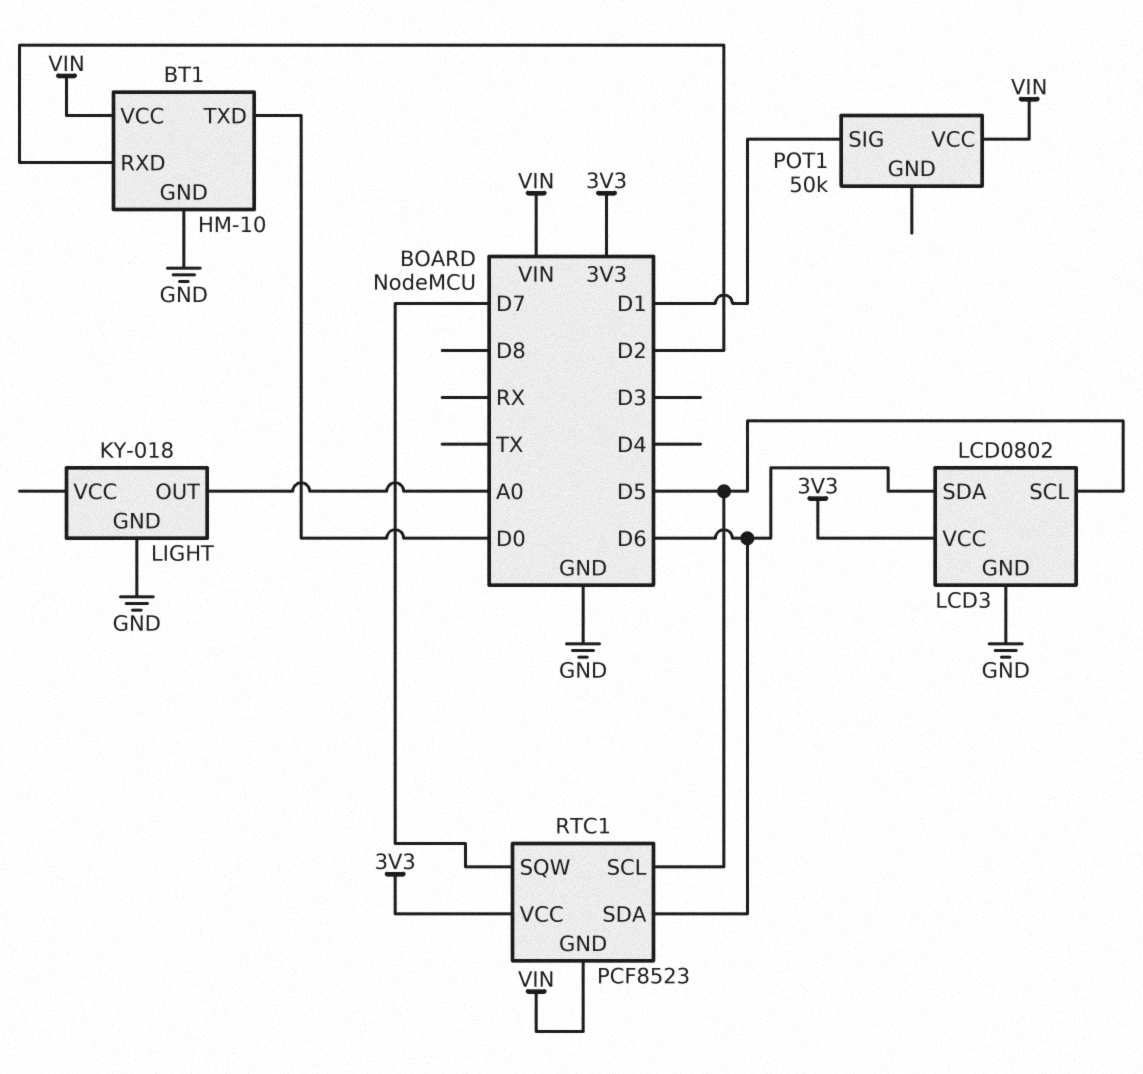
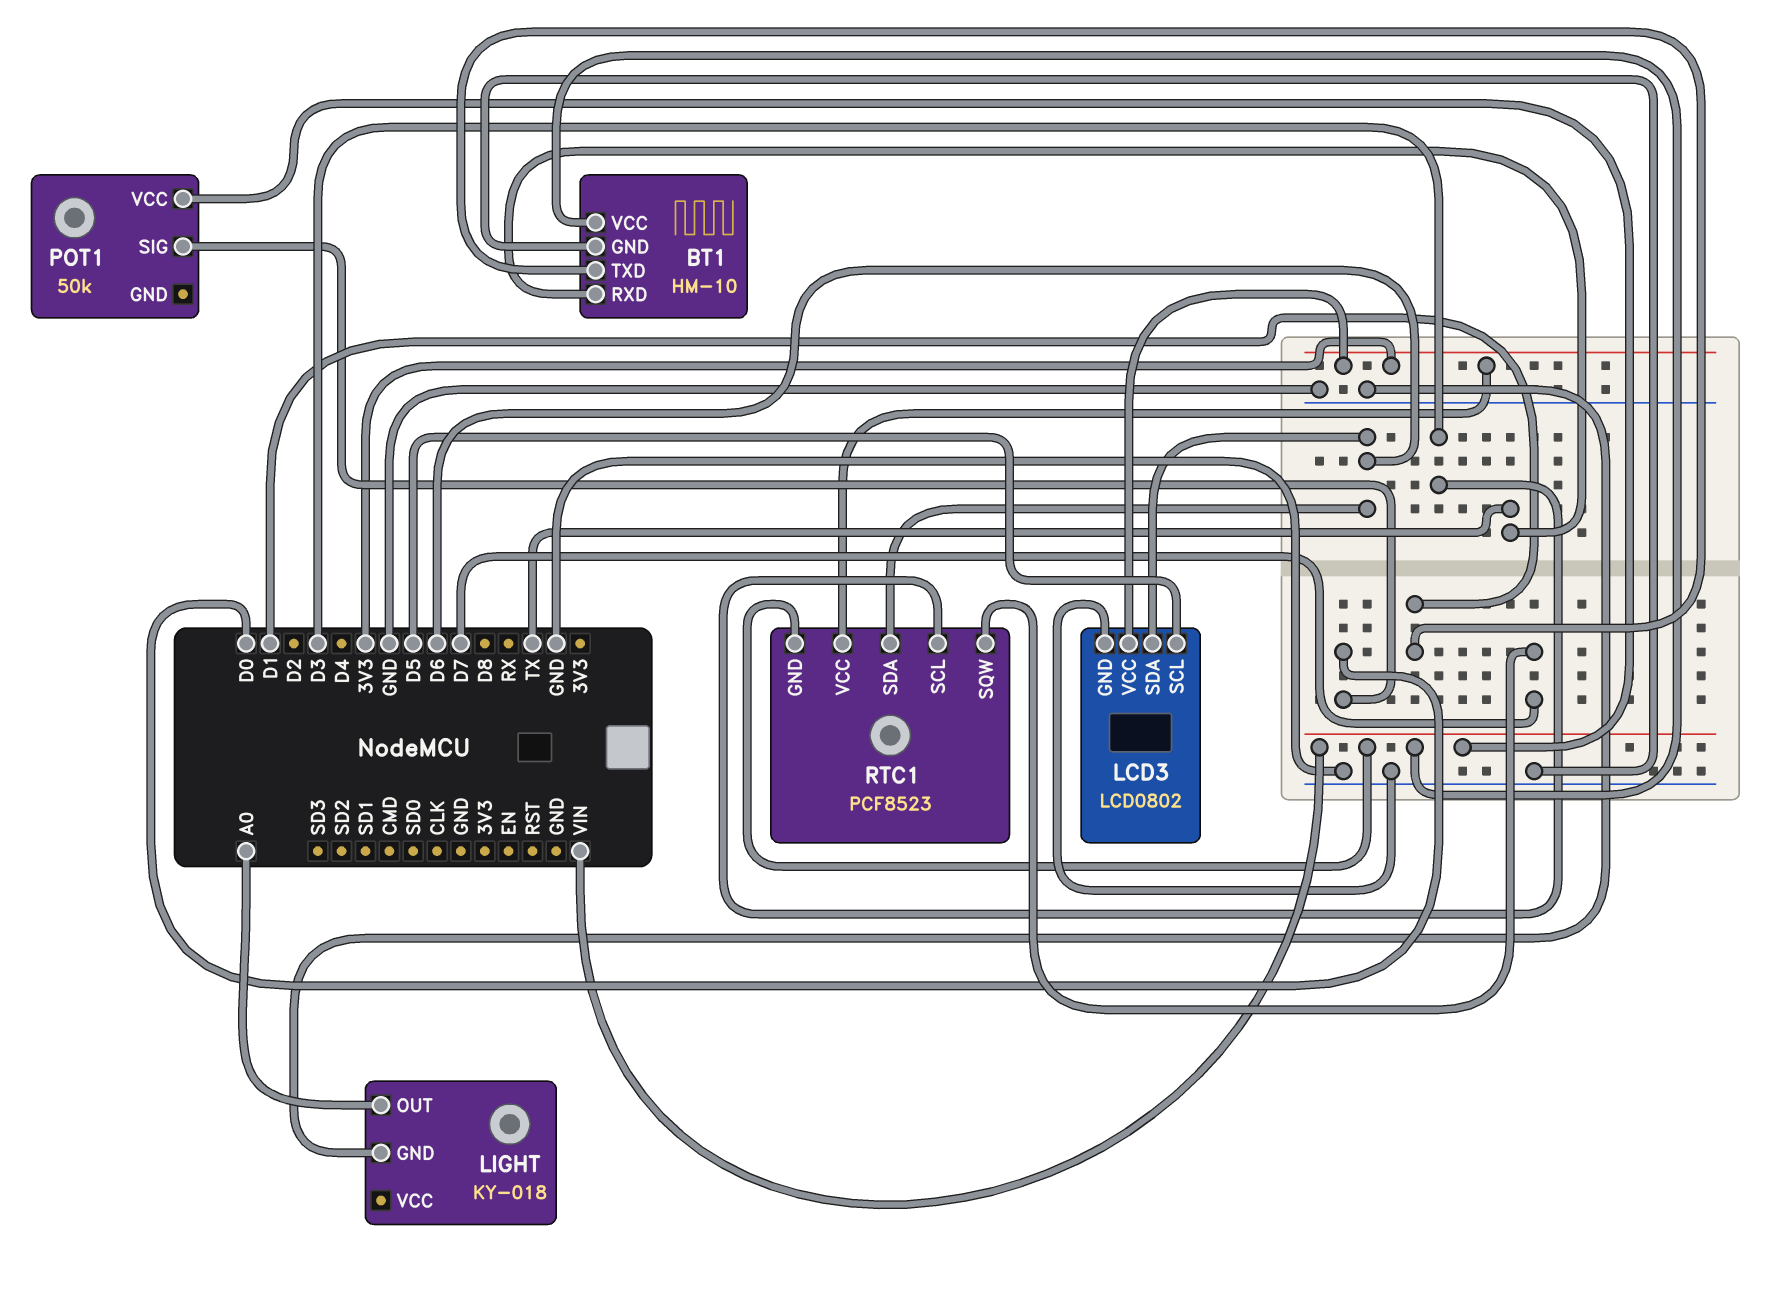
BT1 pin RXD: D2 -> TX
BT1 pin TXD: D0 -> D1
POT1 pin SIG: D1 -> D0
RTC1 pin SCL: D5 -> D3

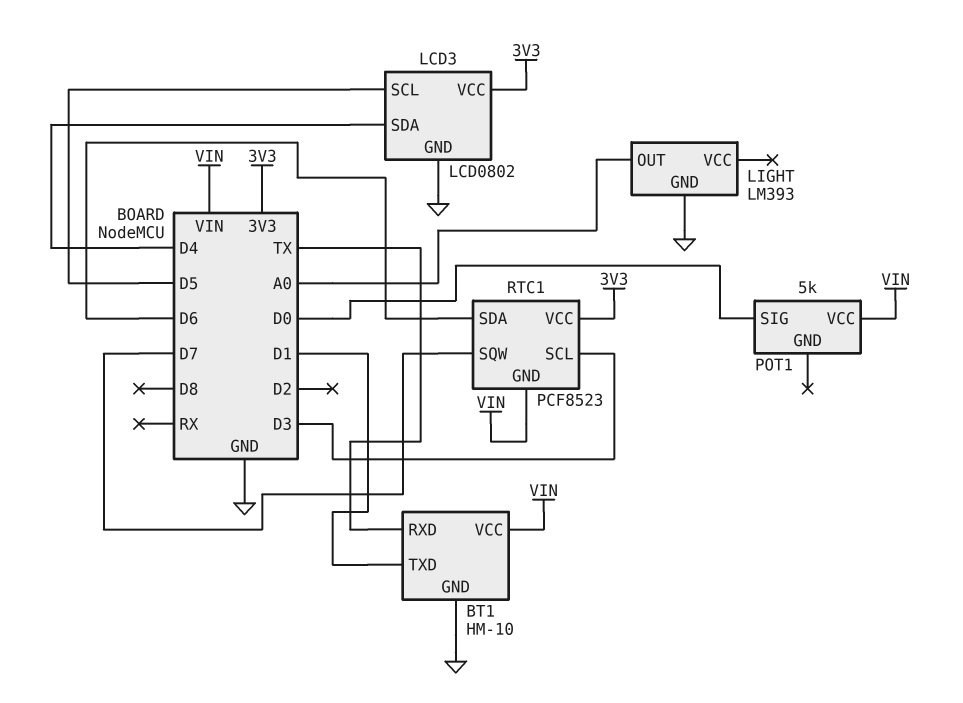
LCD3 pin SDA: D6 -> D4
LIGHT: KY-018 -> LM393
POT1: 50k -> 5k

